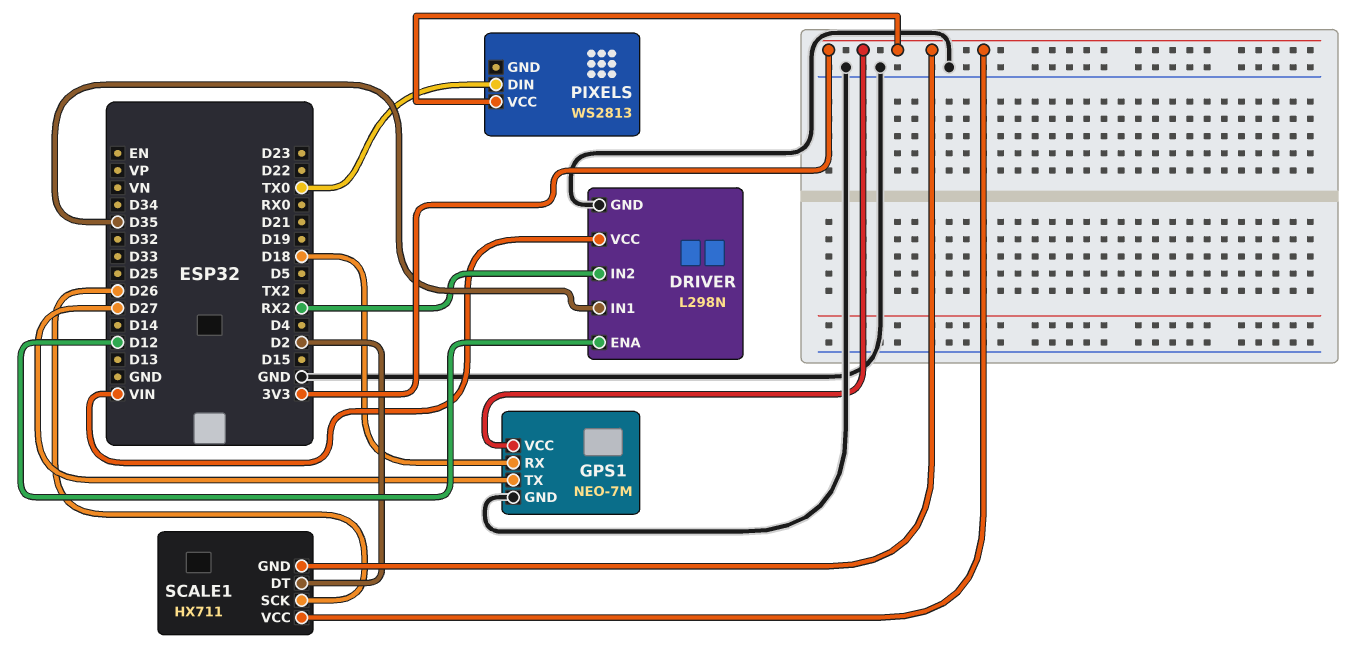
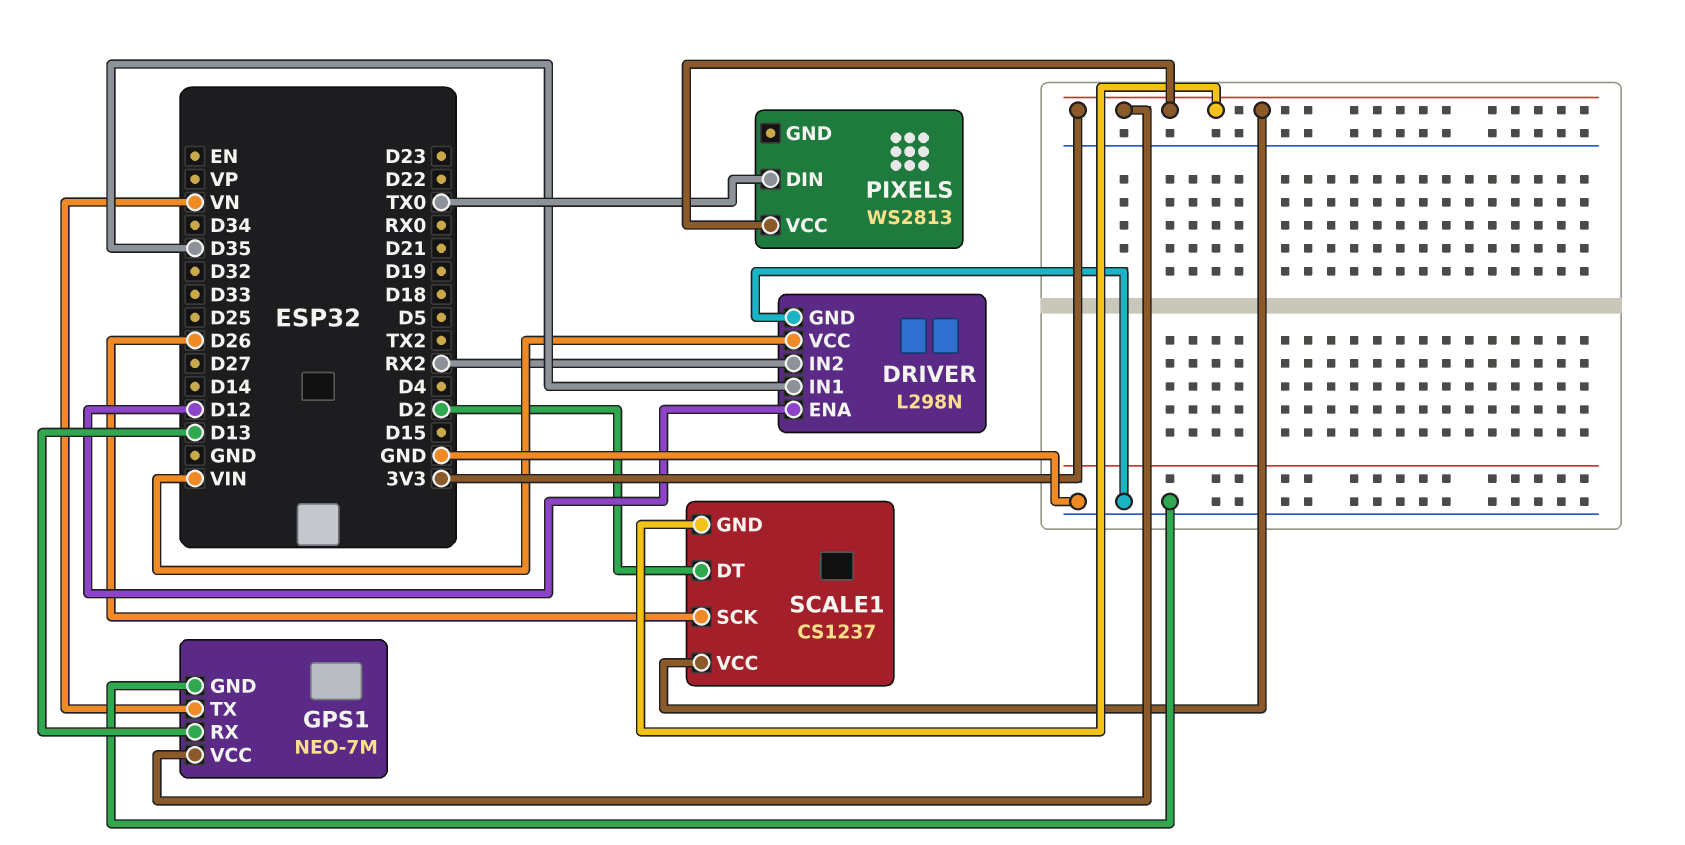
GPS1 pin RX: D18 -> D13
GPS1 pin TX: D27 -> VN
SCALE1: HX711 -> CS1237

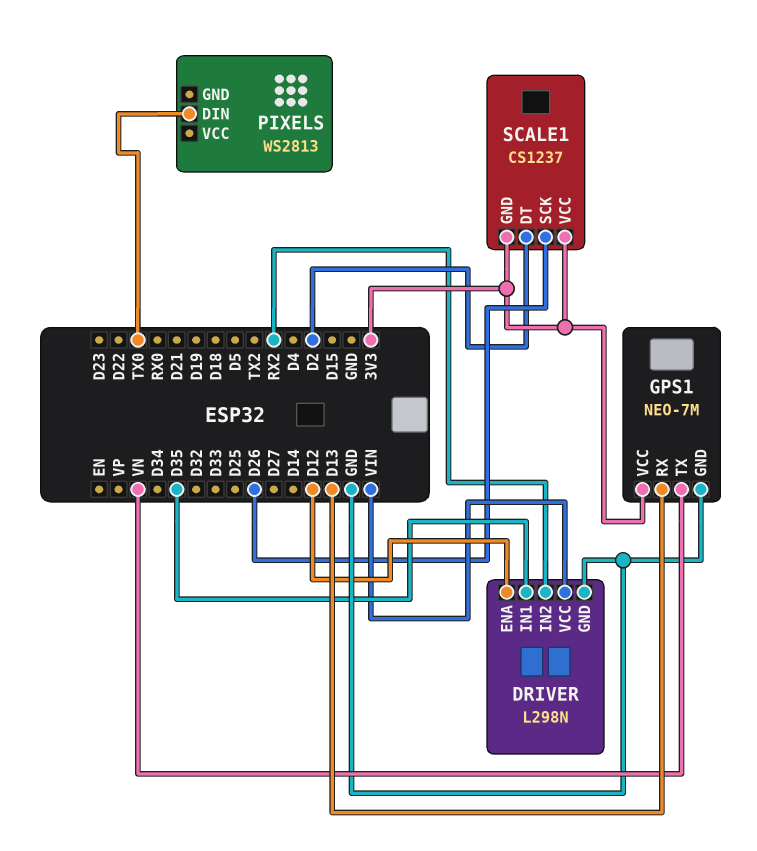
PIXELS pin VCC: 3V3 -> none

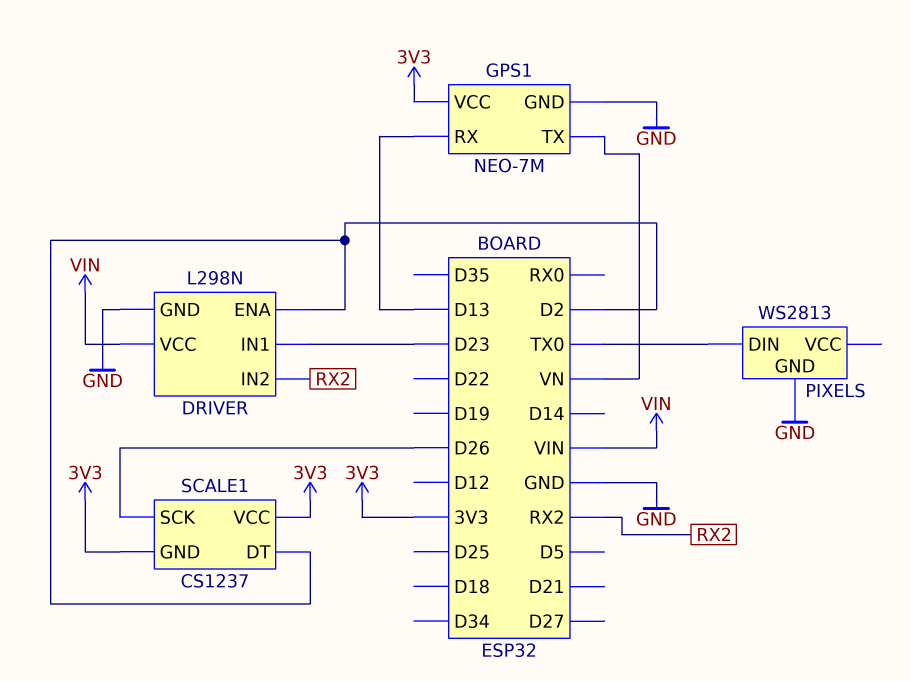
DRIVER pin ENA: D12 -> D2
DRIVER pin IN1: D35 -> D23
PIXELS pin GND: none -> GND

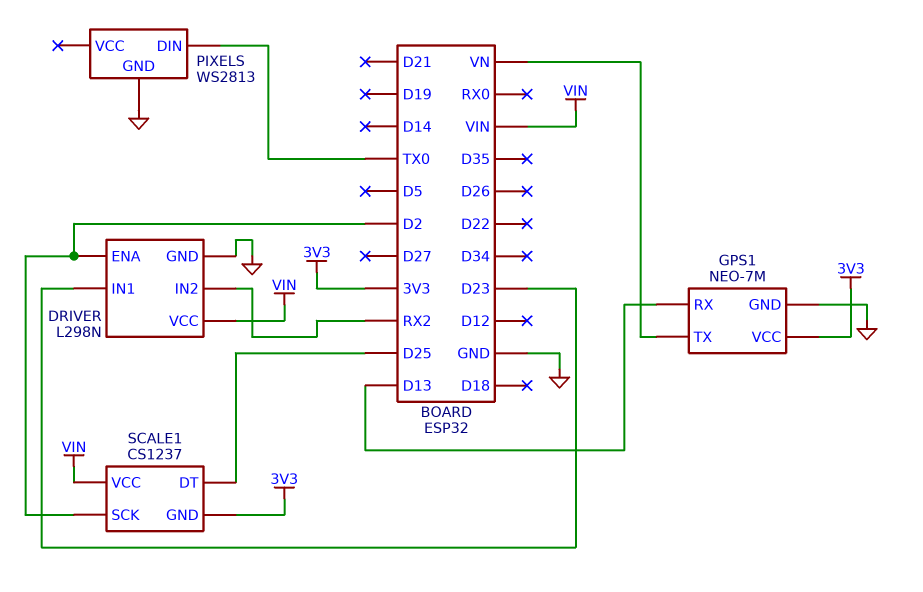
SCALE1 pin DT: D2 -> D25
SCALE1 pin SCK: D26 -> D2
SCALE1 pin VCC: 3V3 -> VIN

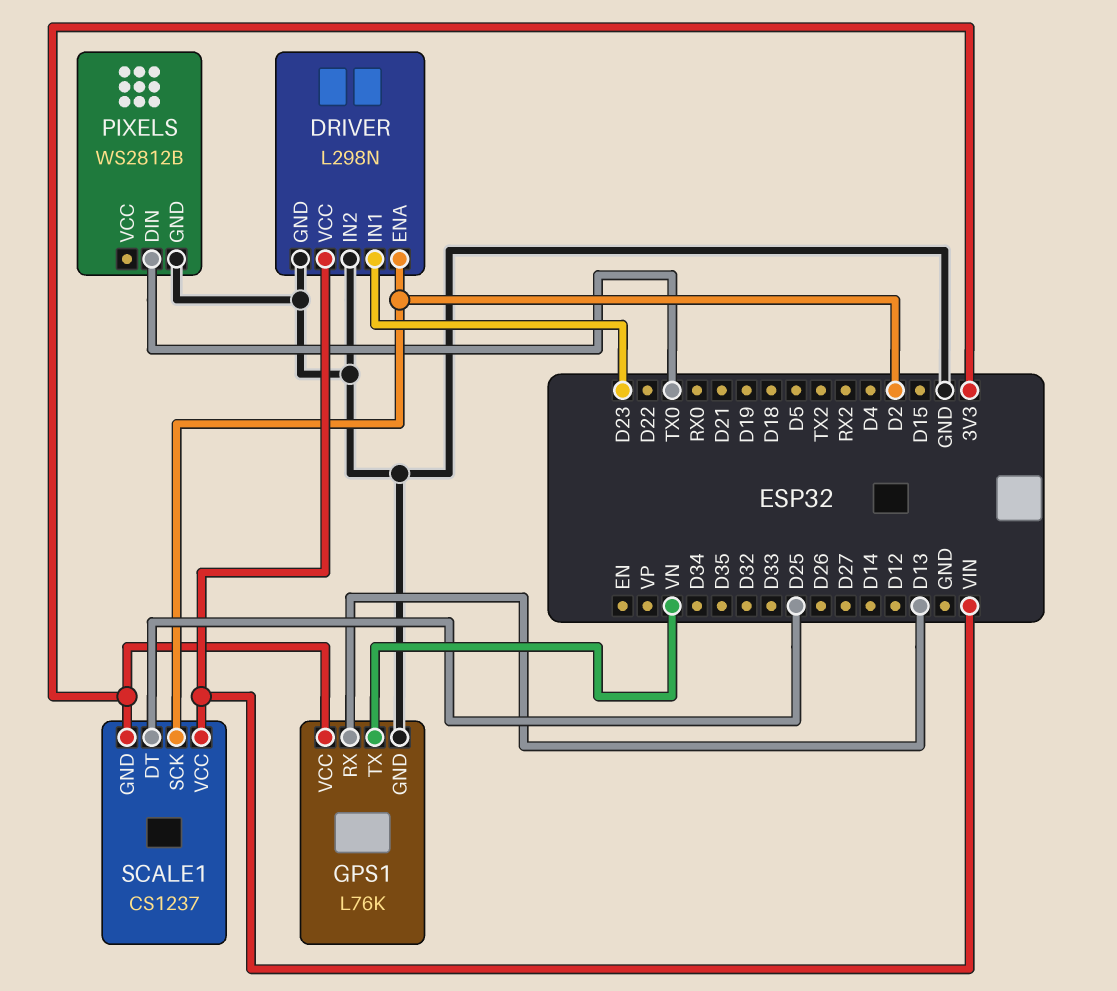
DRIVER pin IN2: RX2 -> GND
GPS1: NEO-7M -> L76K
PIXELS: WS2813 -> WS2812B

